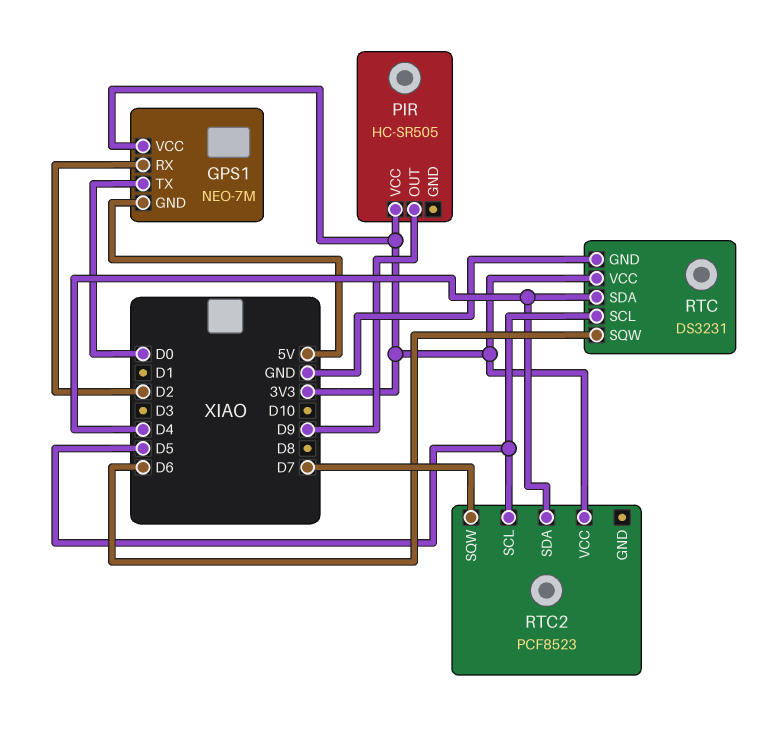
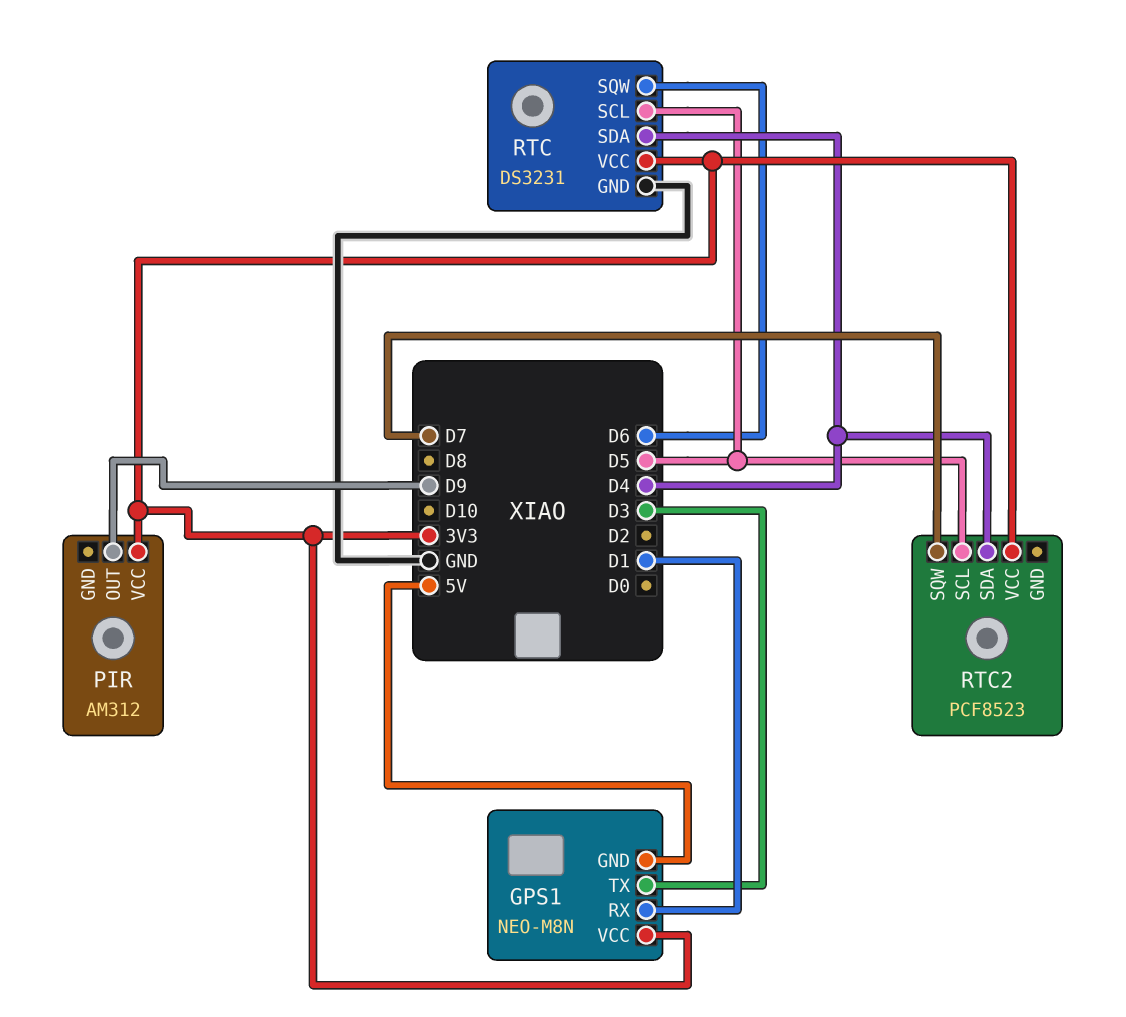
GPS1: NEO-7M -> NEO-M8N
GPS1 pin RX: D2 -> D1
GPS1 pin TX: D0 -> D3
PIR: HC-SR505 -> AM312

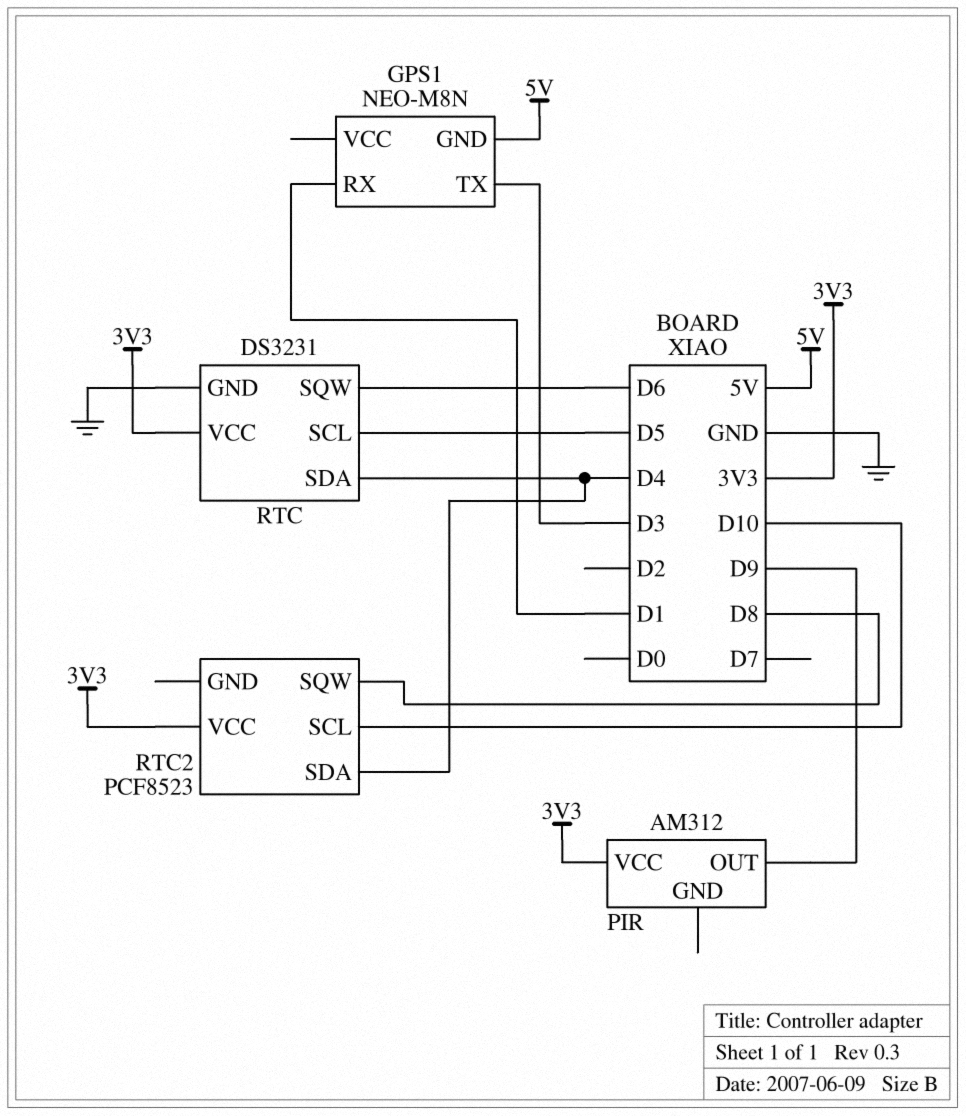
GPS1 pin VCC: 3V3 -> none
RTC2 pin SCL: D5 -> D10
RTC2 pin SQW: D7 -> D8

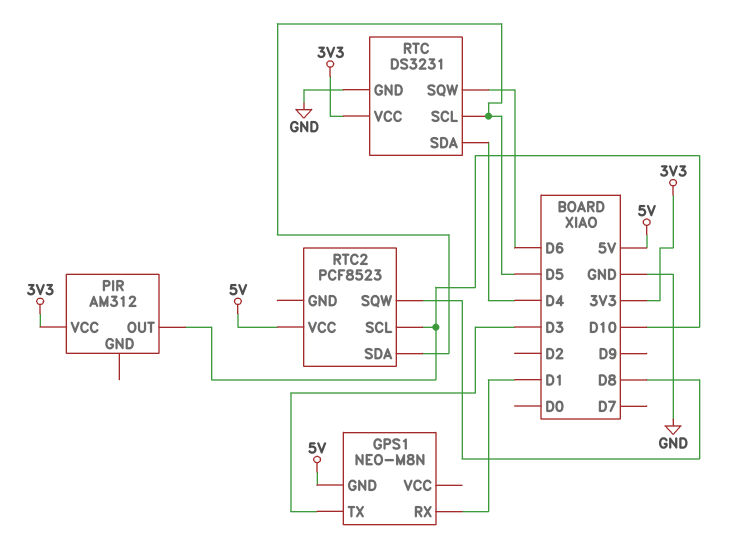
PIR pin OUT: D9 -> D10
RTC2 pin SDA: D4 -> D5
RTC2 pin VCC: 3V3 -> 5V

